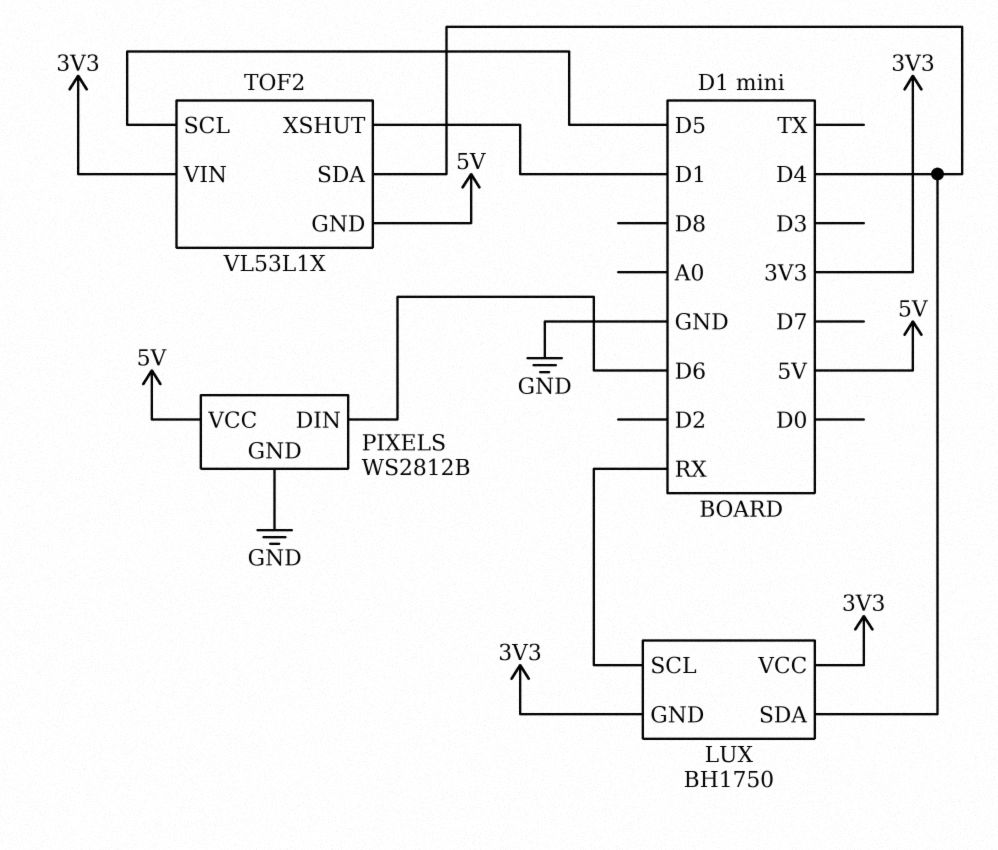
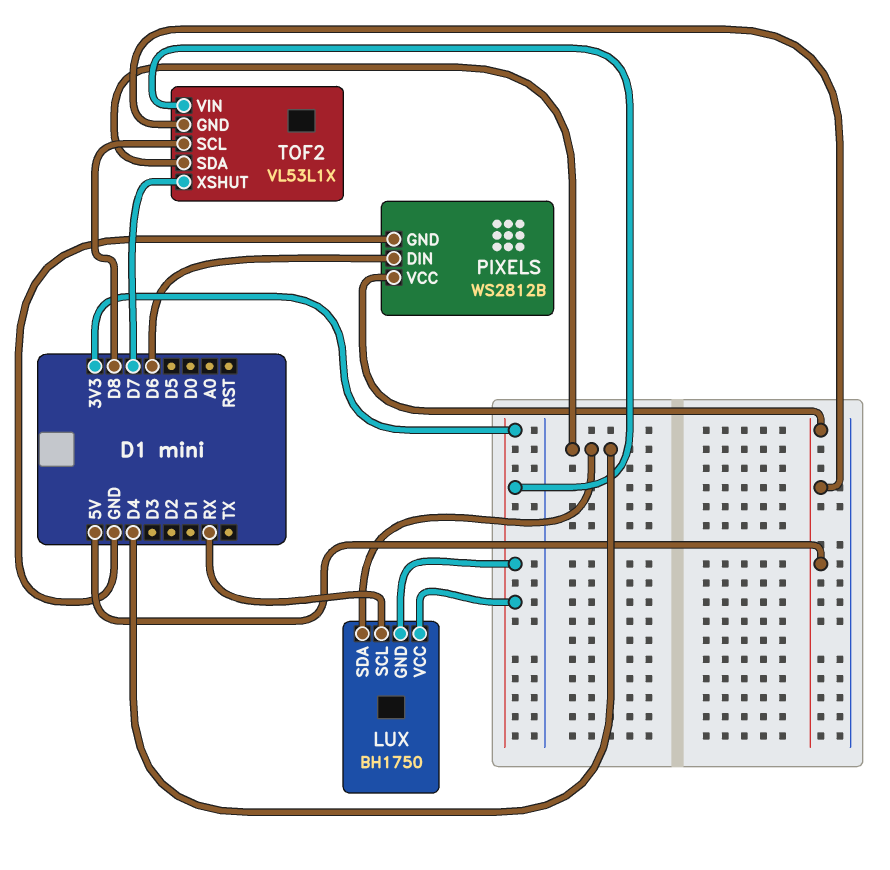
TOF2 pin SCL: D5 -> D8
TOF2 pin XSHUT: D1 -> D7

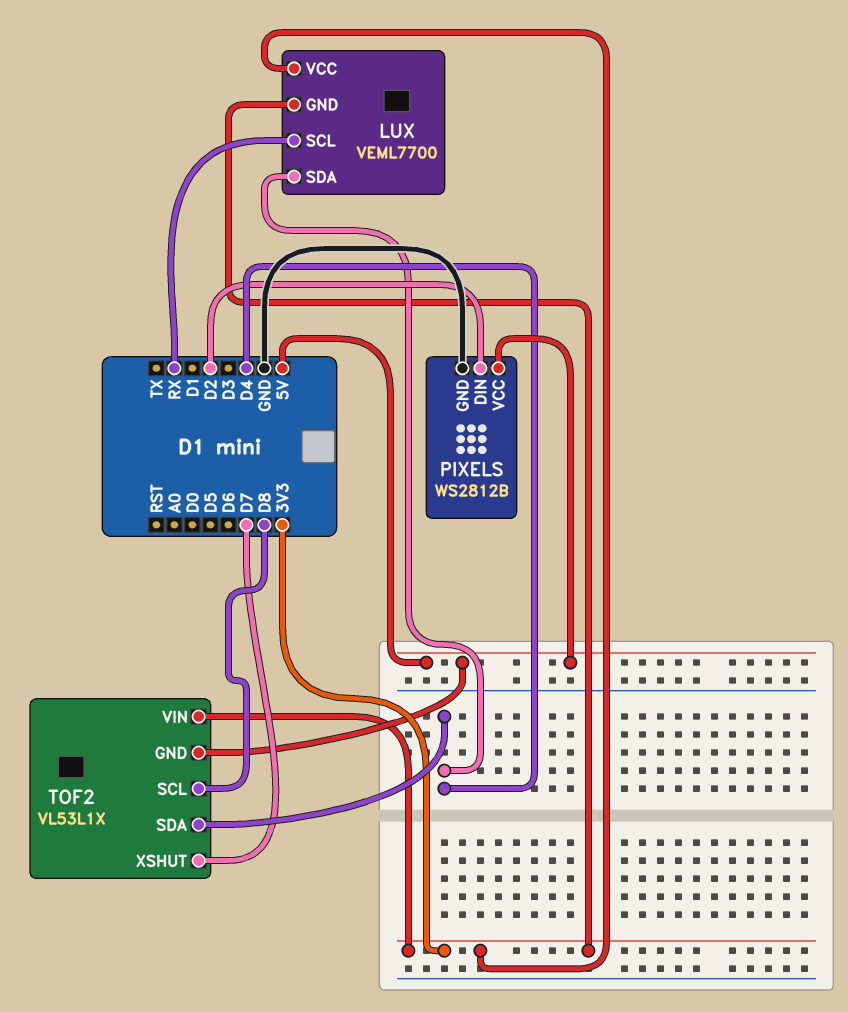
LUX: BH1750 -> VEML7700
PIXELS pin DIN: D6 -> D2

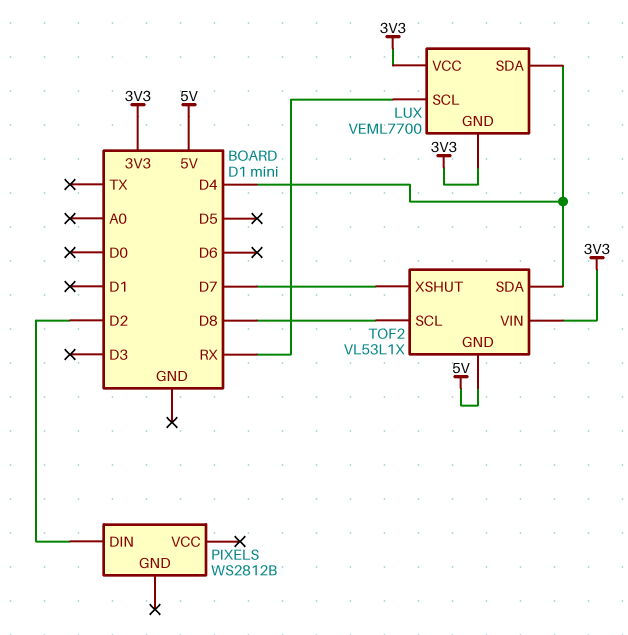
PIXELS pin GND: GND -> none
PIXELS pin VCC: 5V -> none

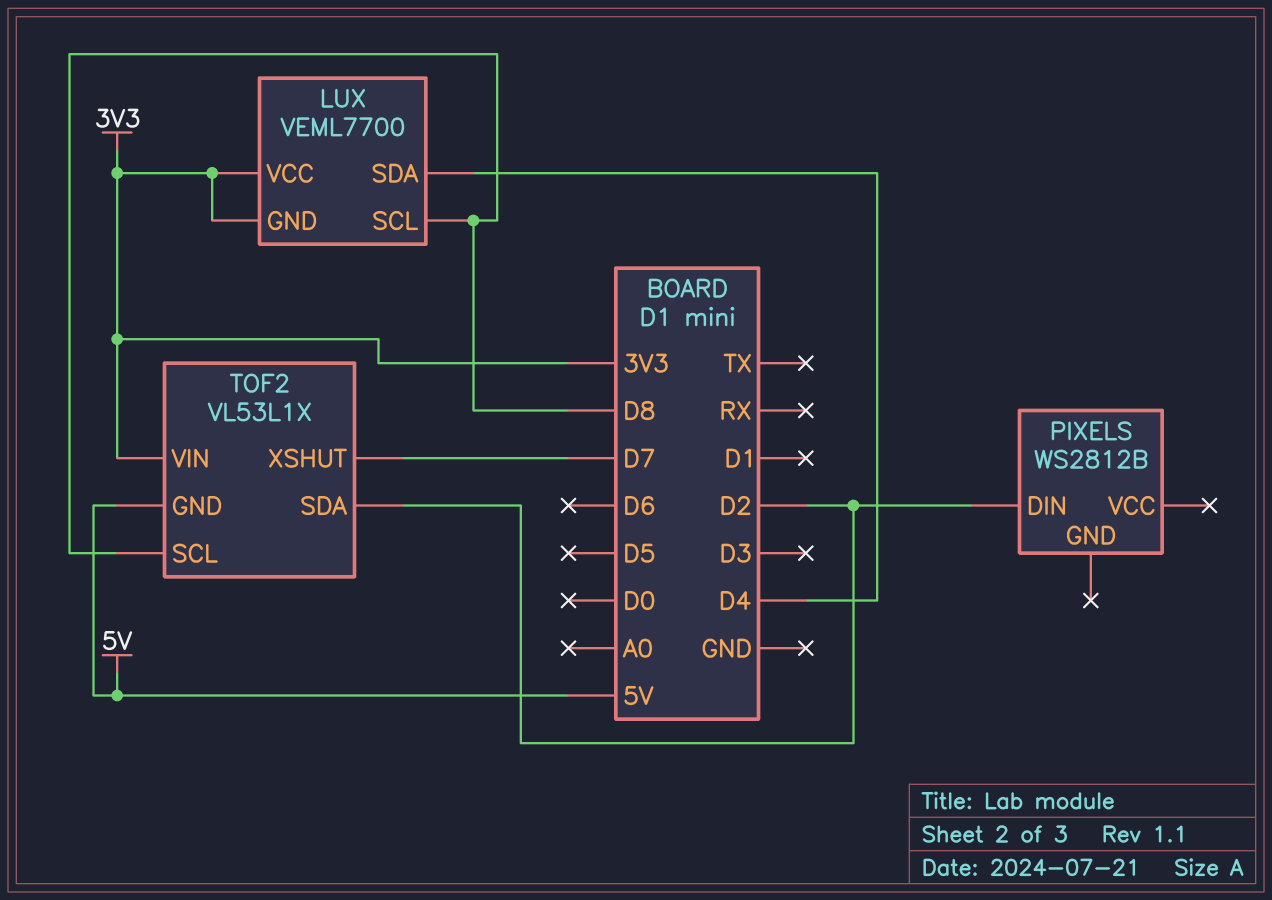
LUX pin SCL: RX -> D8
TOF2 pin SDA: D4 -> D2

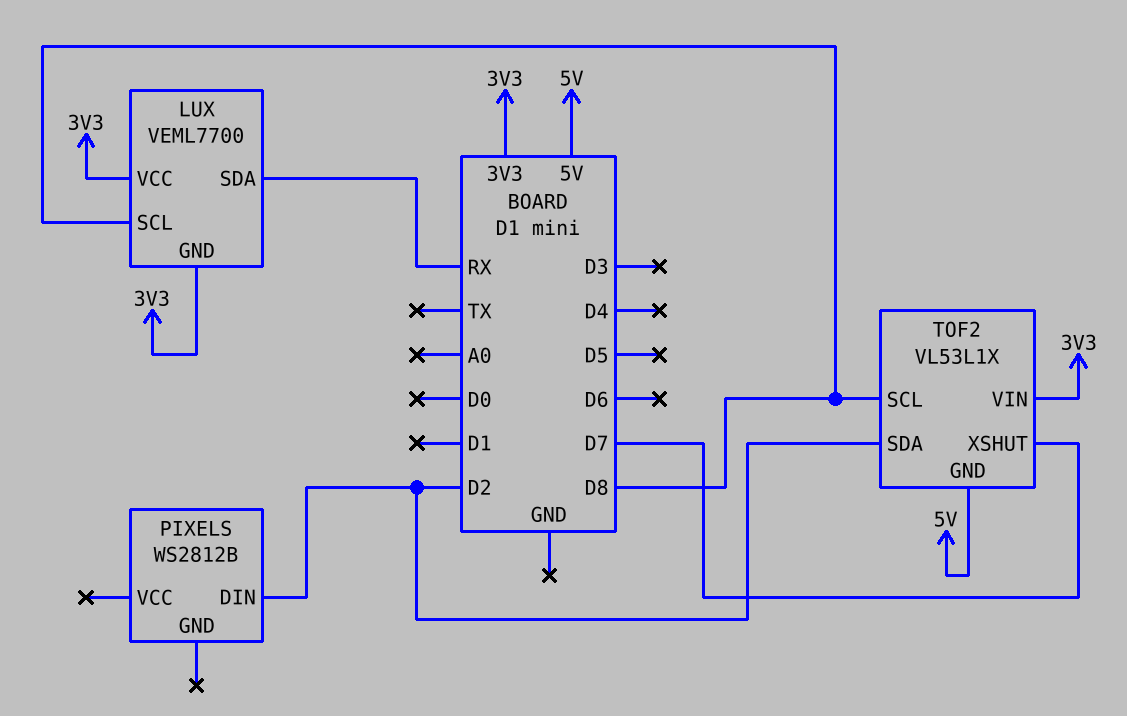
LUX pin SDA: D4 -> RX

